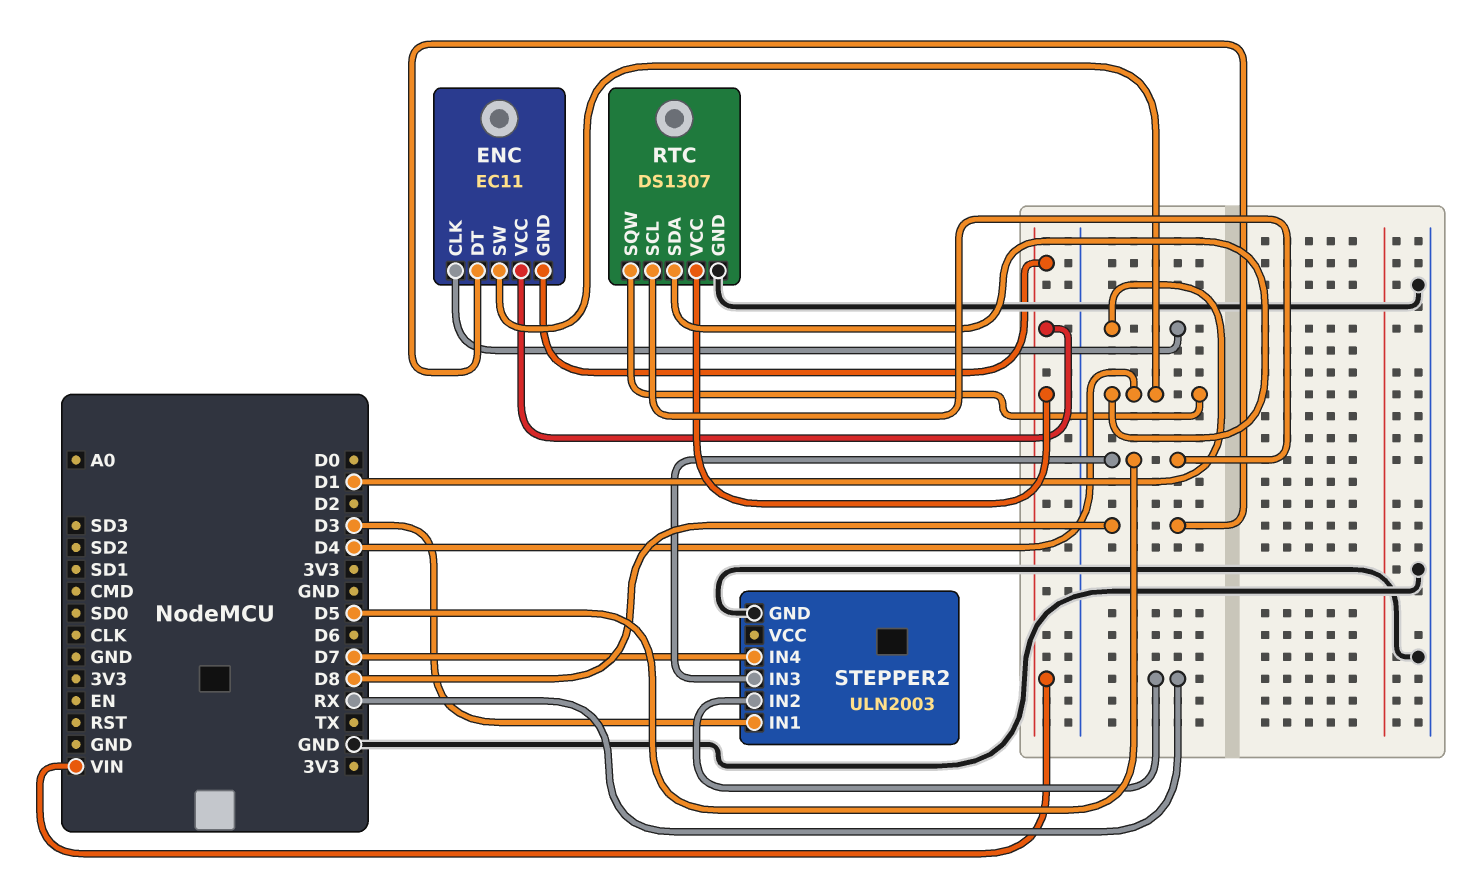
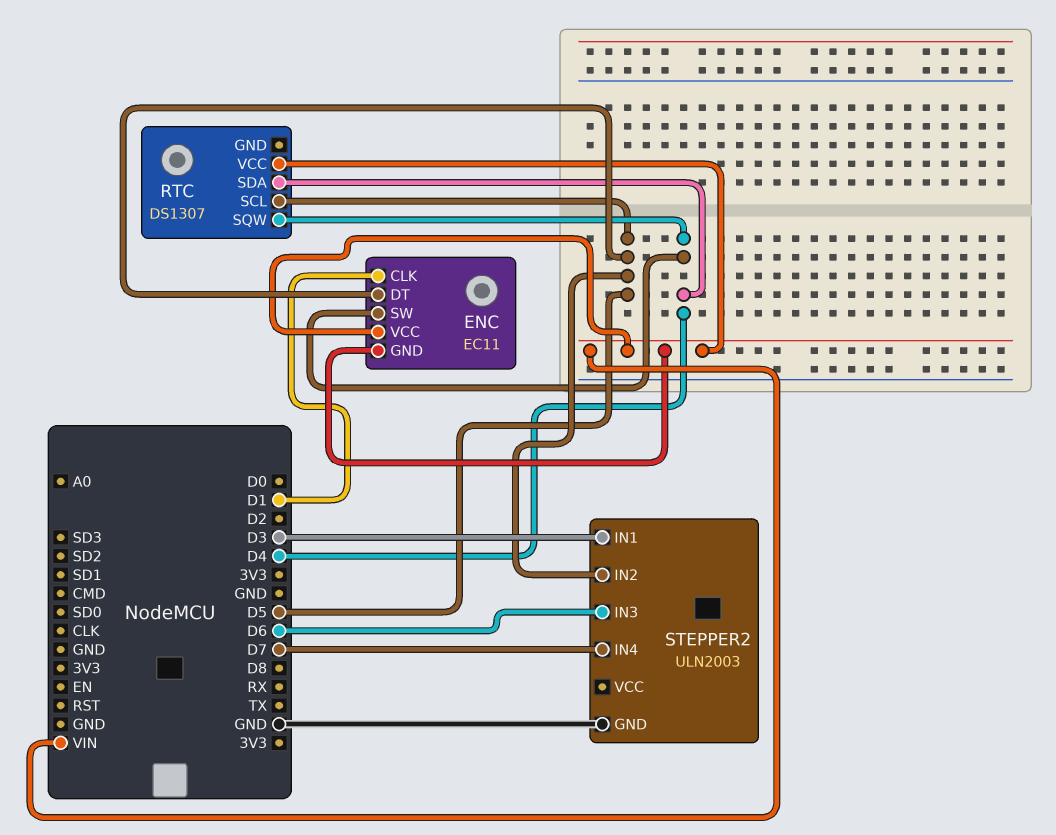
ENC pin DT: D8 -> D5
RTC pin GND: GND -> none
STEPPER2 pin IN2: RX -> D5
STEPPER2 pin IN3: D5 -> D6

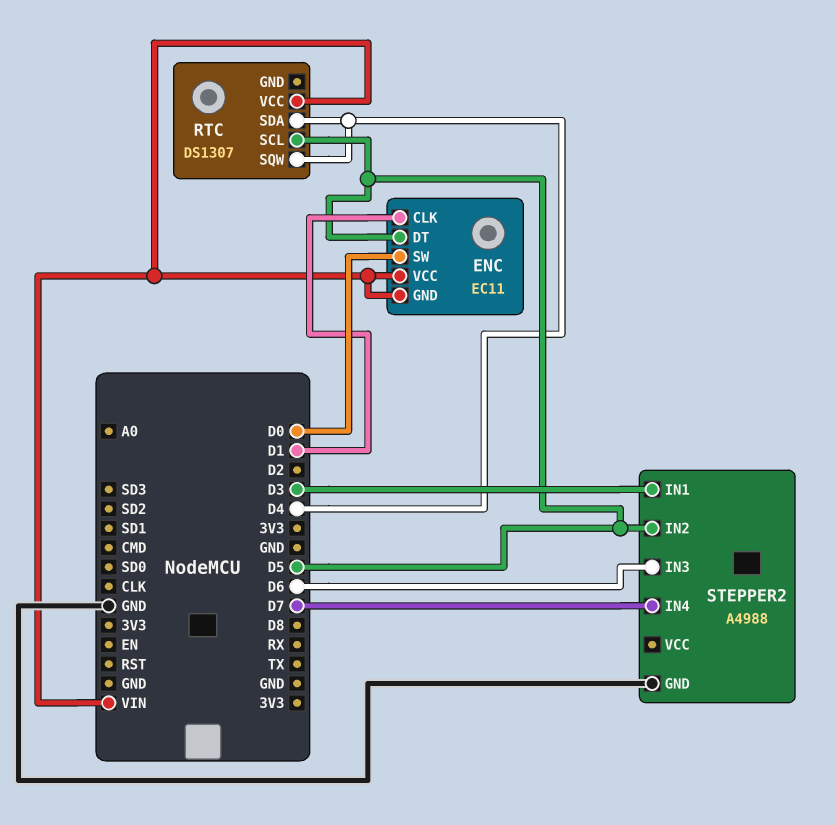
ENC pin SW: D4 -> D0
STEPPER2: ULN2003 -> A4988

